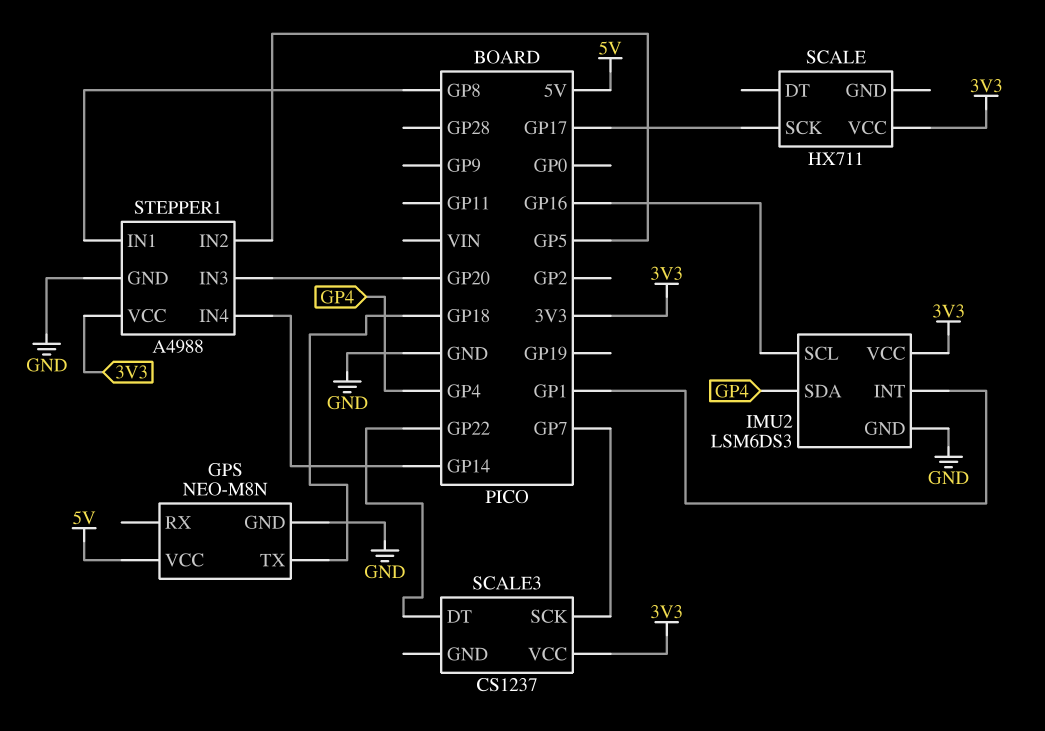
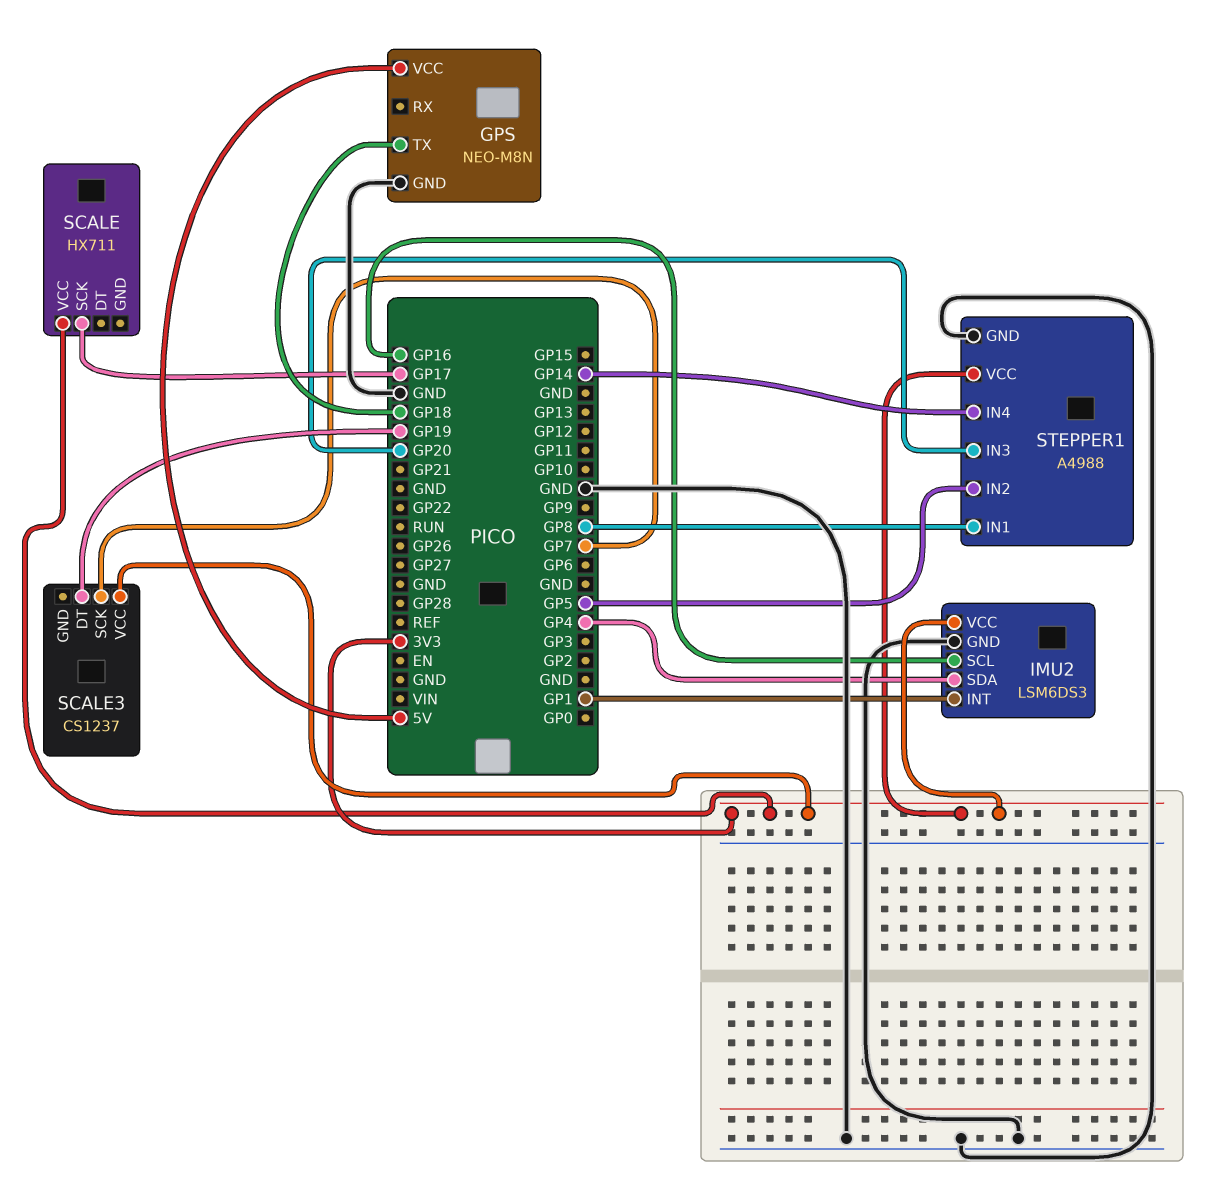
SCALE3 pin DT: GP22 -> GP19

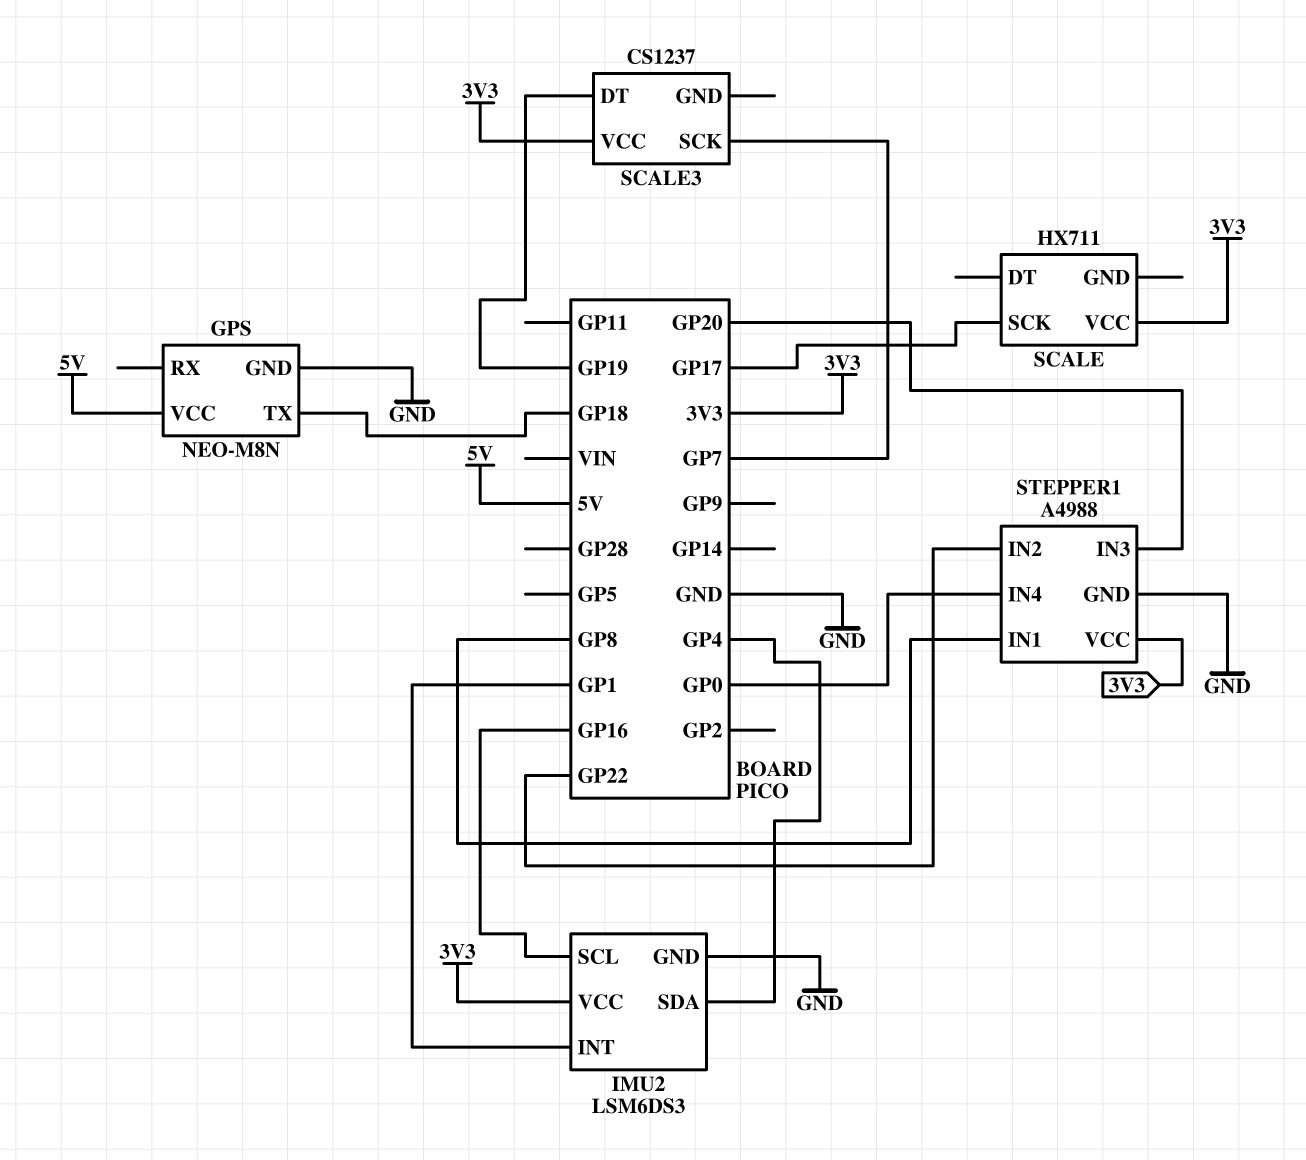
STEPPER1 pin IN2: GP5 -> GP22
STEPPER1 pin IN4: GP14 -> GP0

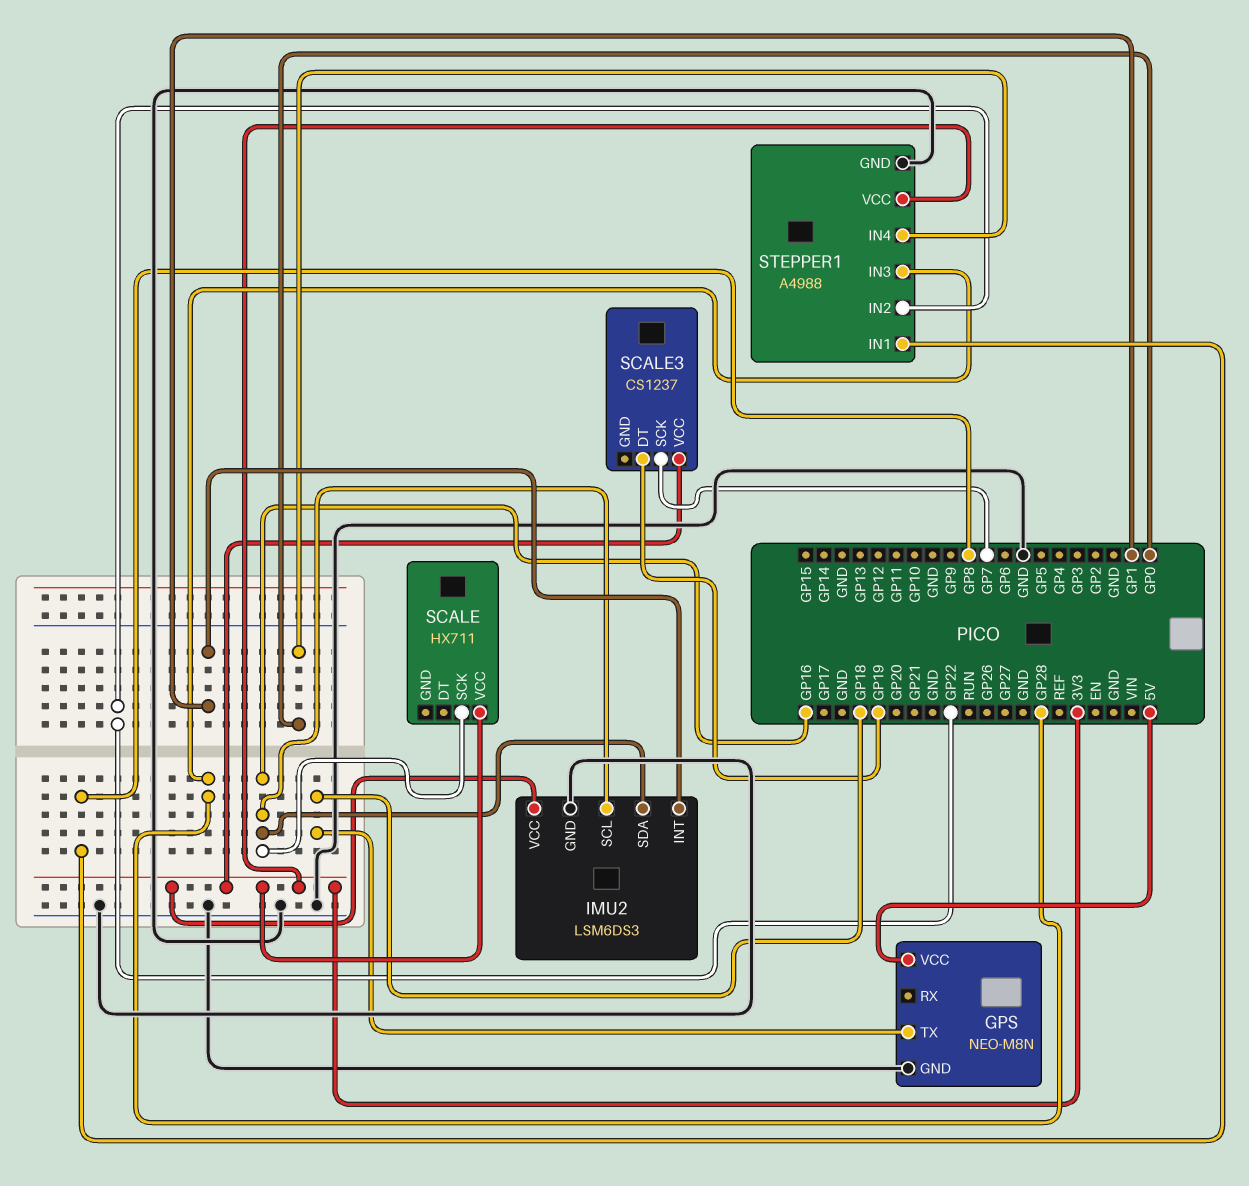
IMU2 pin SDA: GP4 -> GP16
SCALE pin SCK: GP17 -> GP16
STEPPER1 pin IN3: GP20 -> GP28

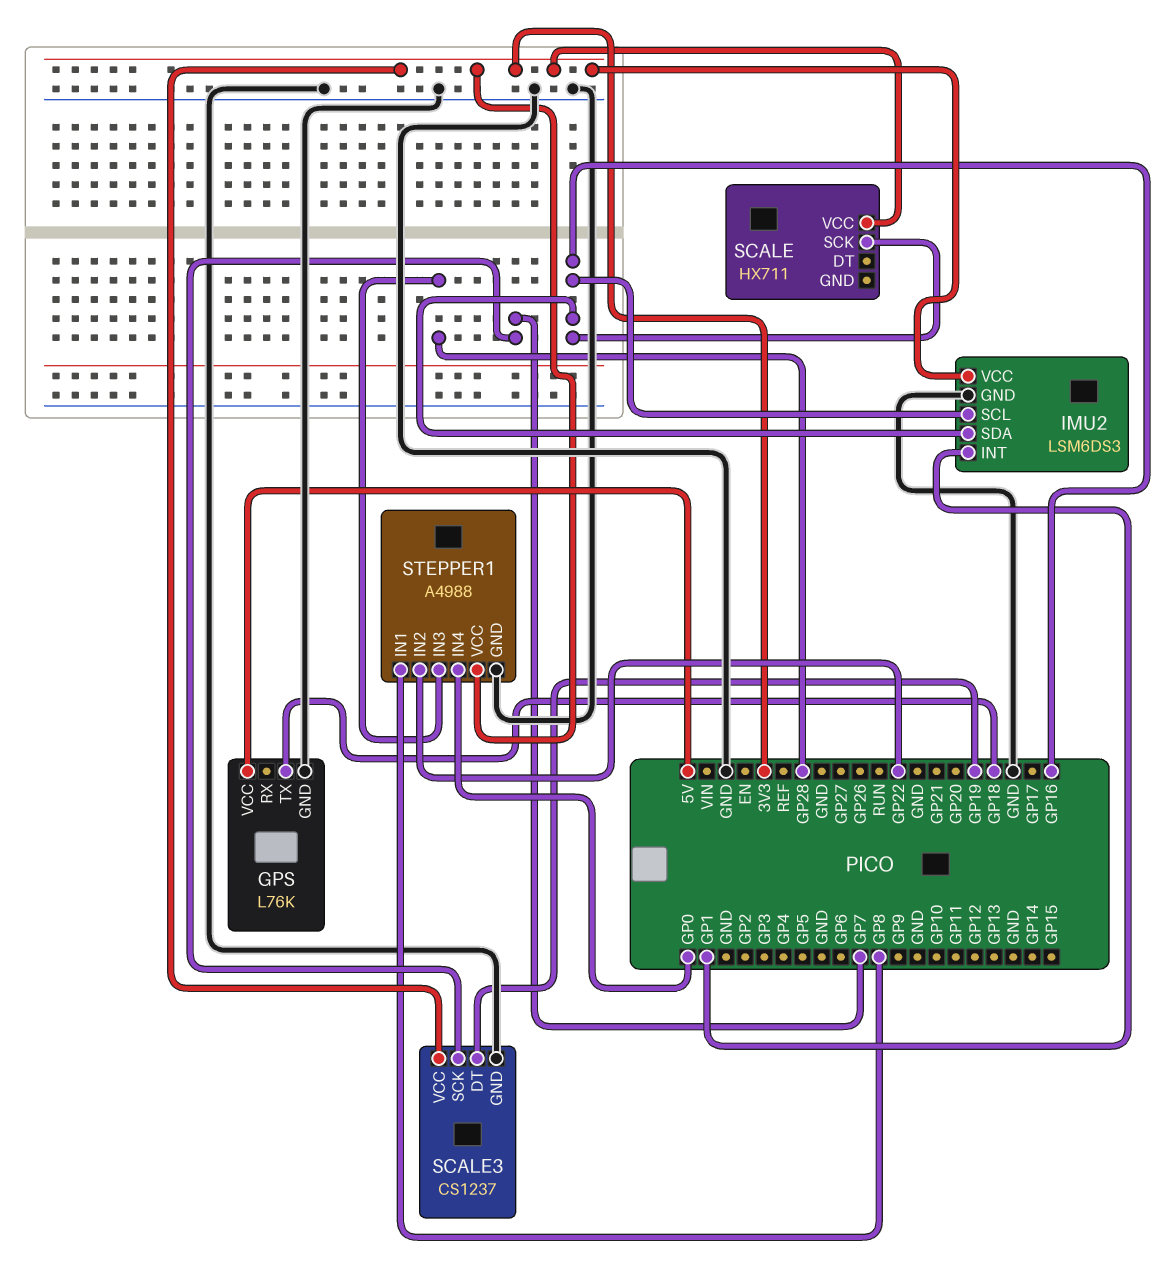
GPS: NEO-M8N -> L76K
SCALE3 pin GND: none -> GND

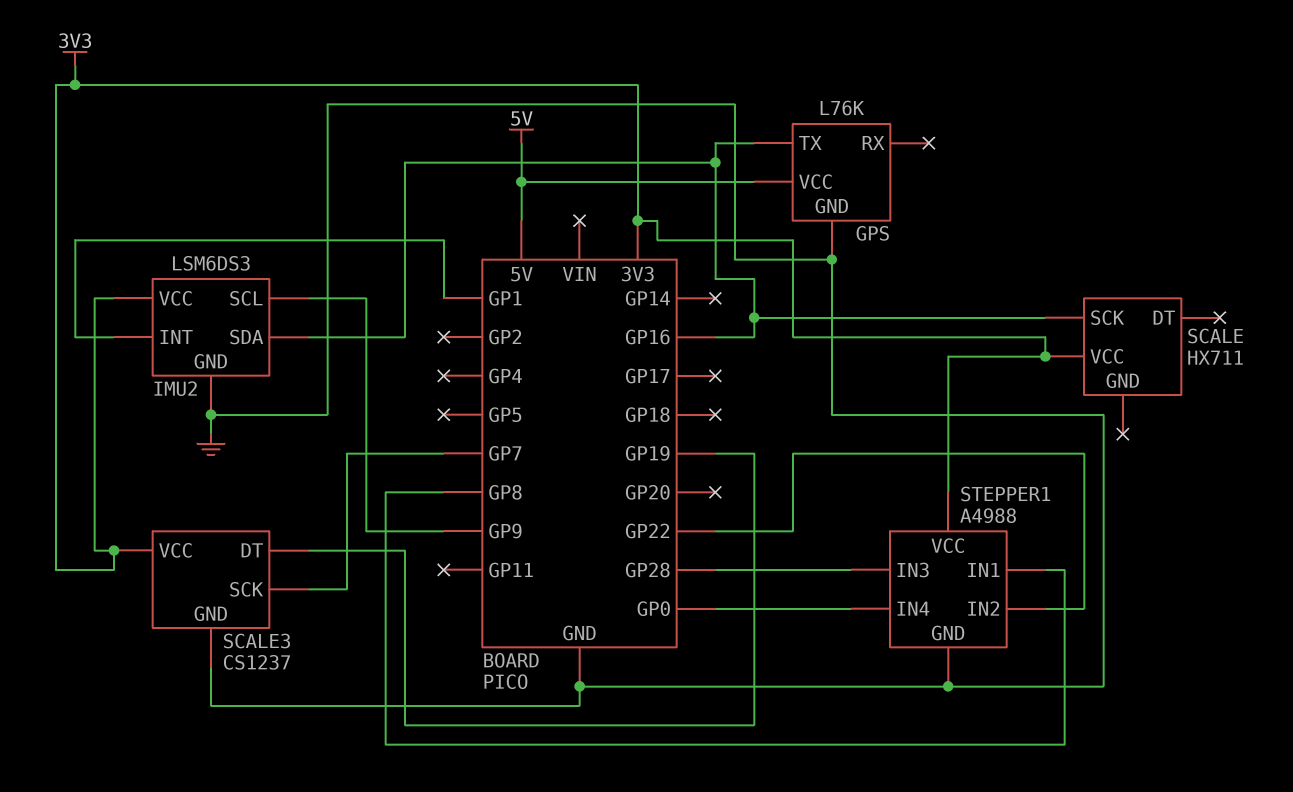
GPS pin TX: GP18 -> GP16
IMU2 pin SCL: GP16 -> GP9

